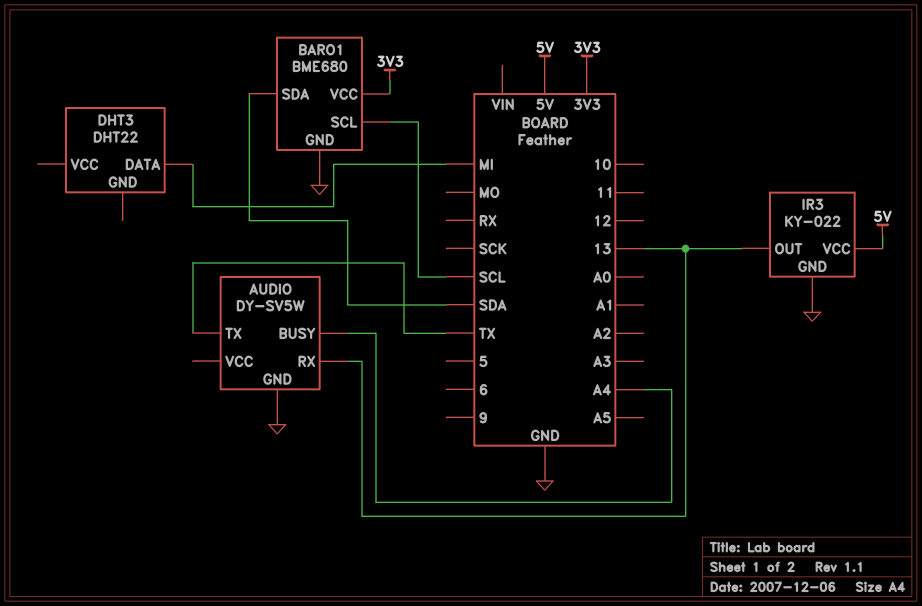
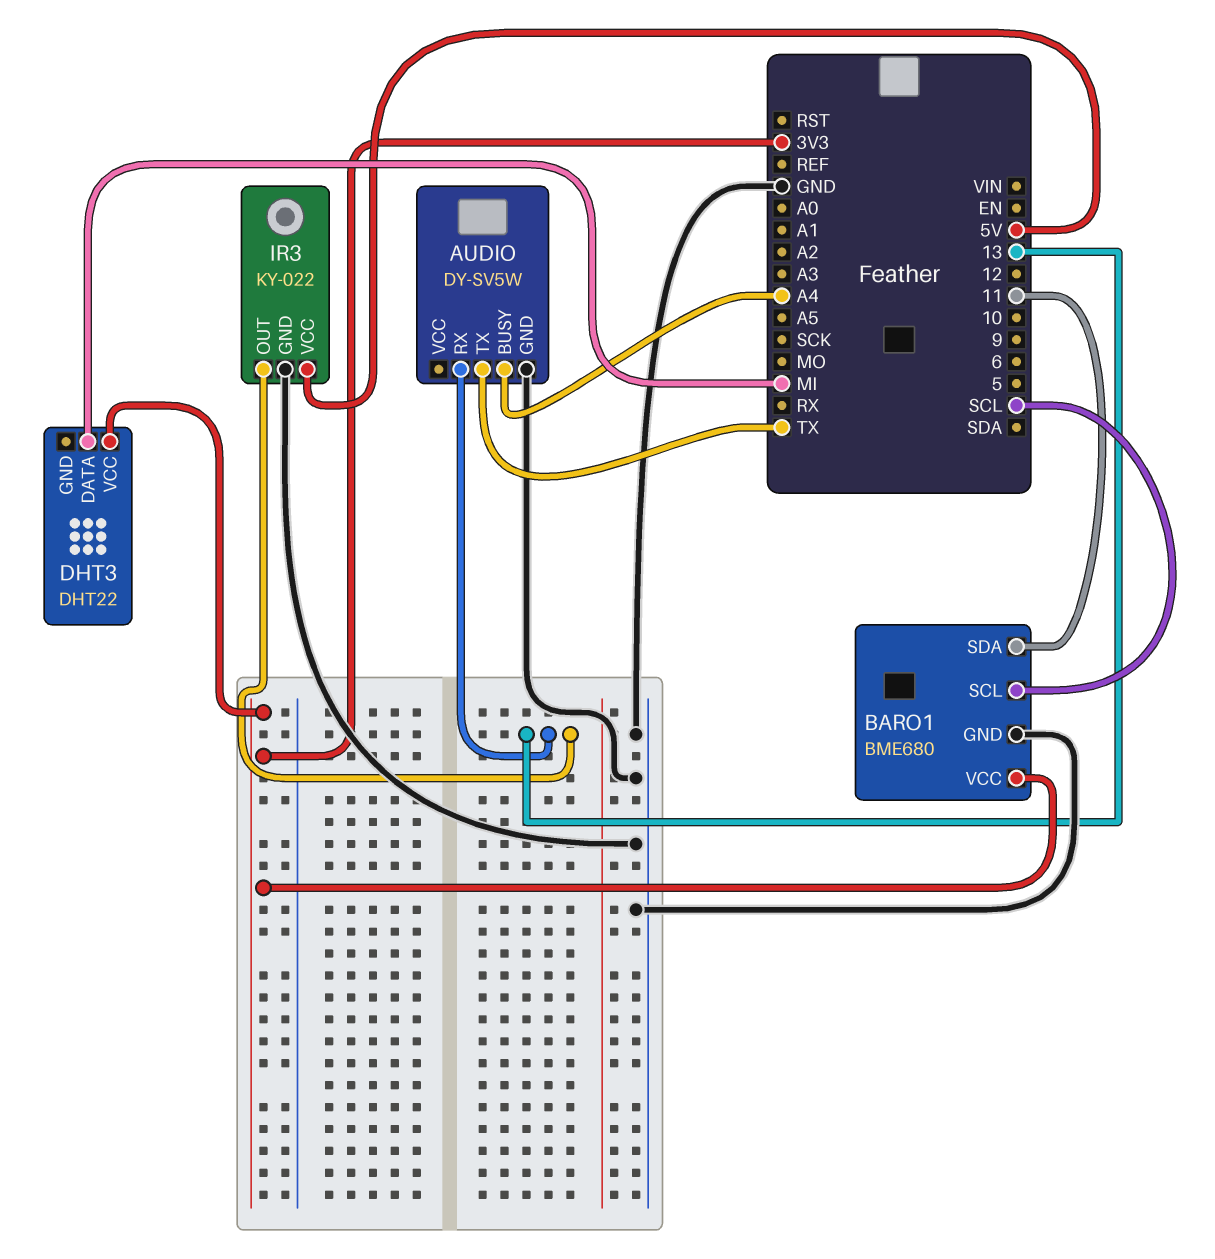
BARO1 pin SDA: SDA -> 11
DHT3 pin VCC: none -> 3V3

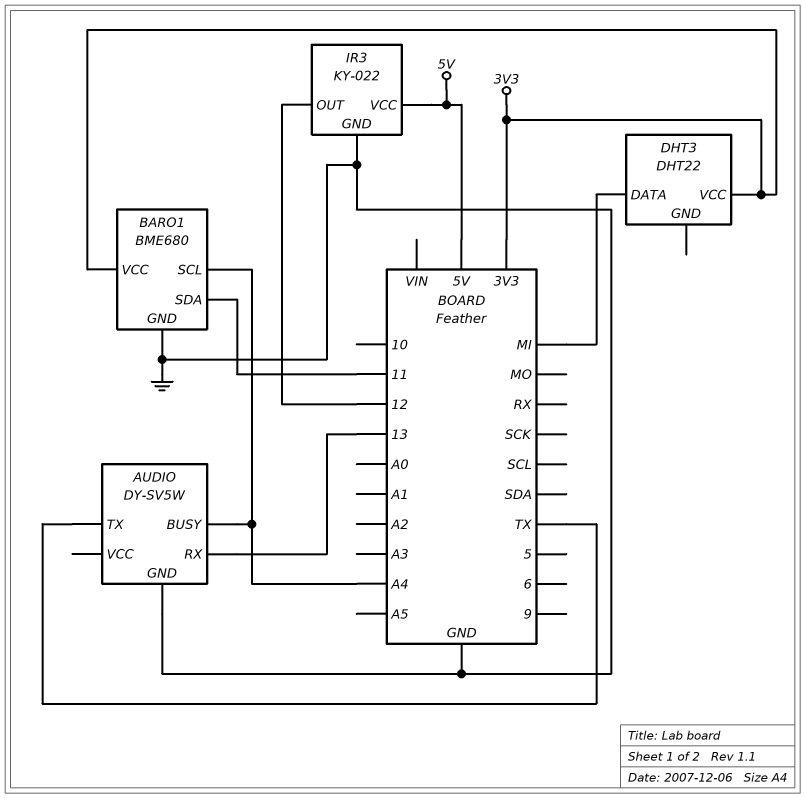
BARO1 pin SCL: SCL -> A4
IR3 pin OUT: 13 -> 12

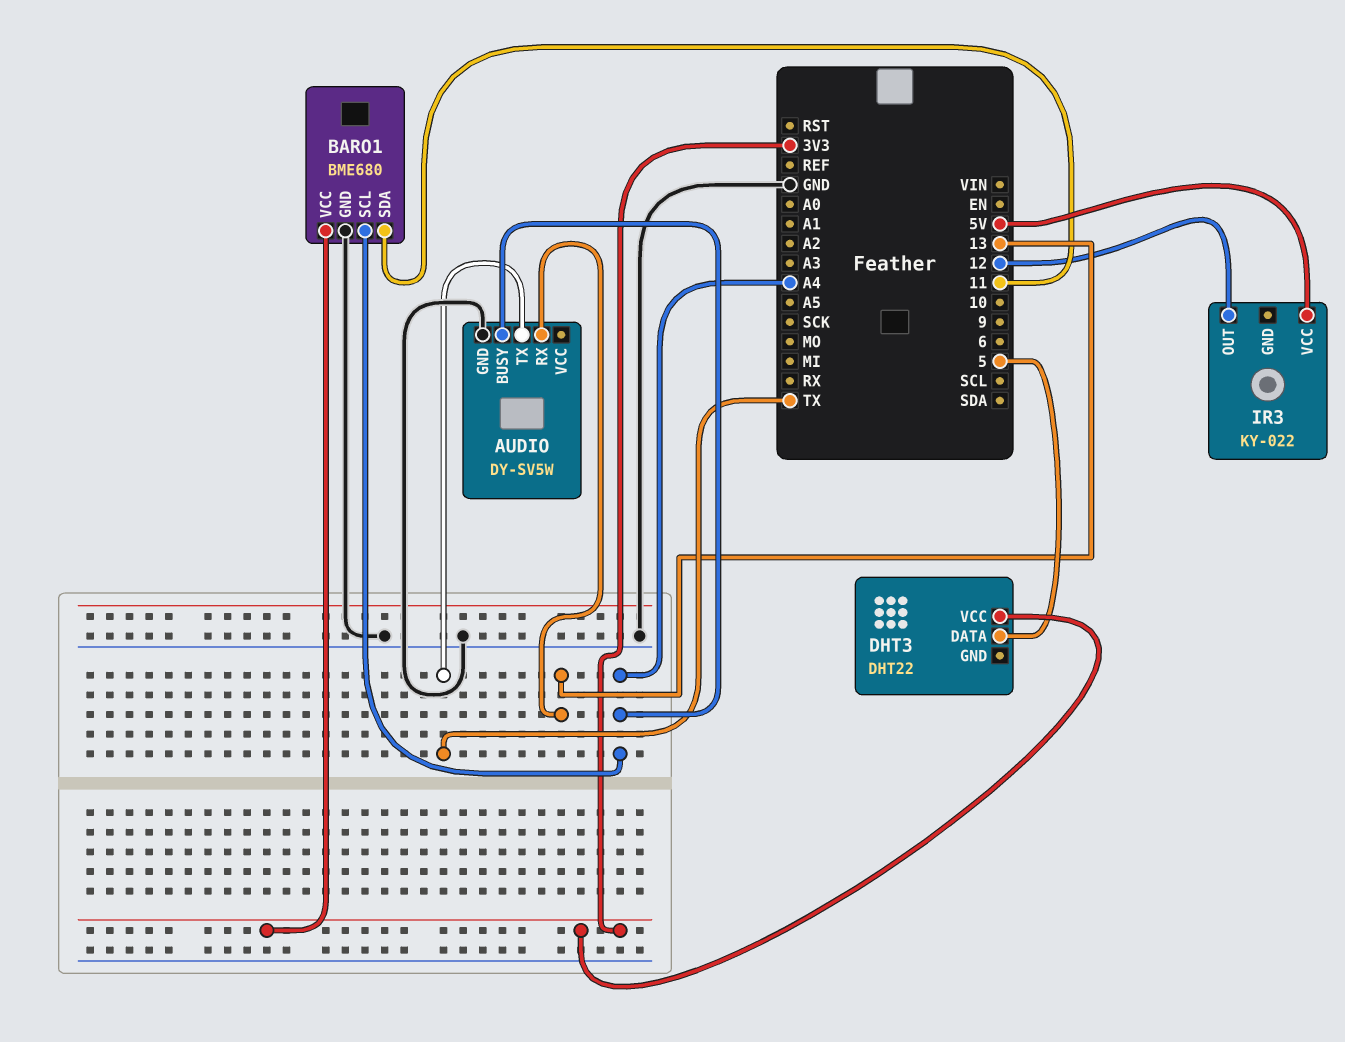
DHT3 pin DATA: MI -> 5
IR3 pin GND: GND -> none

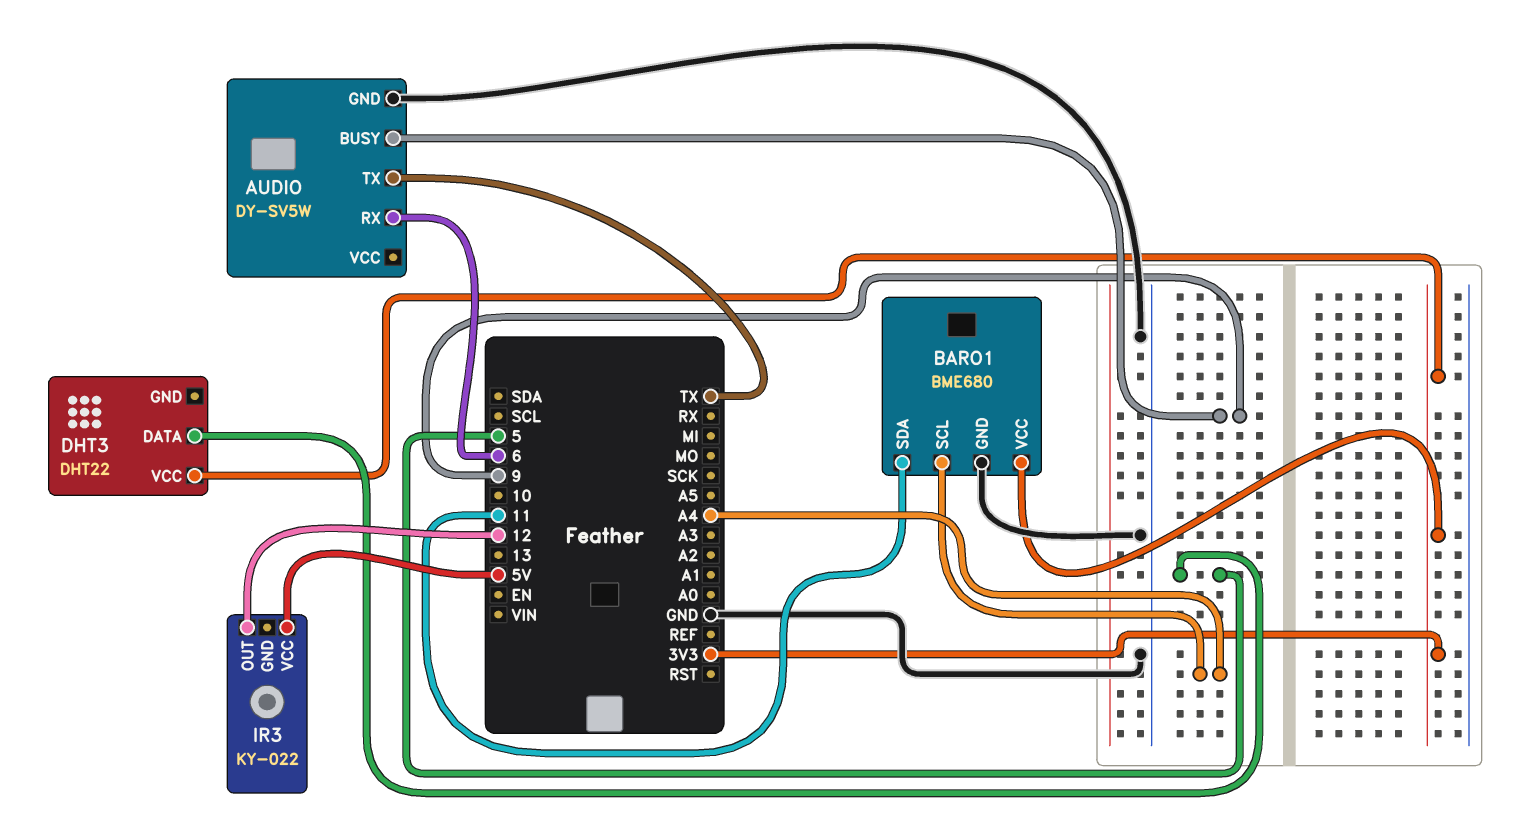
AUDIO pin BUSY: A4 -> 9
AUDIO pin RX: 13 -> 6

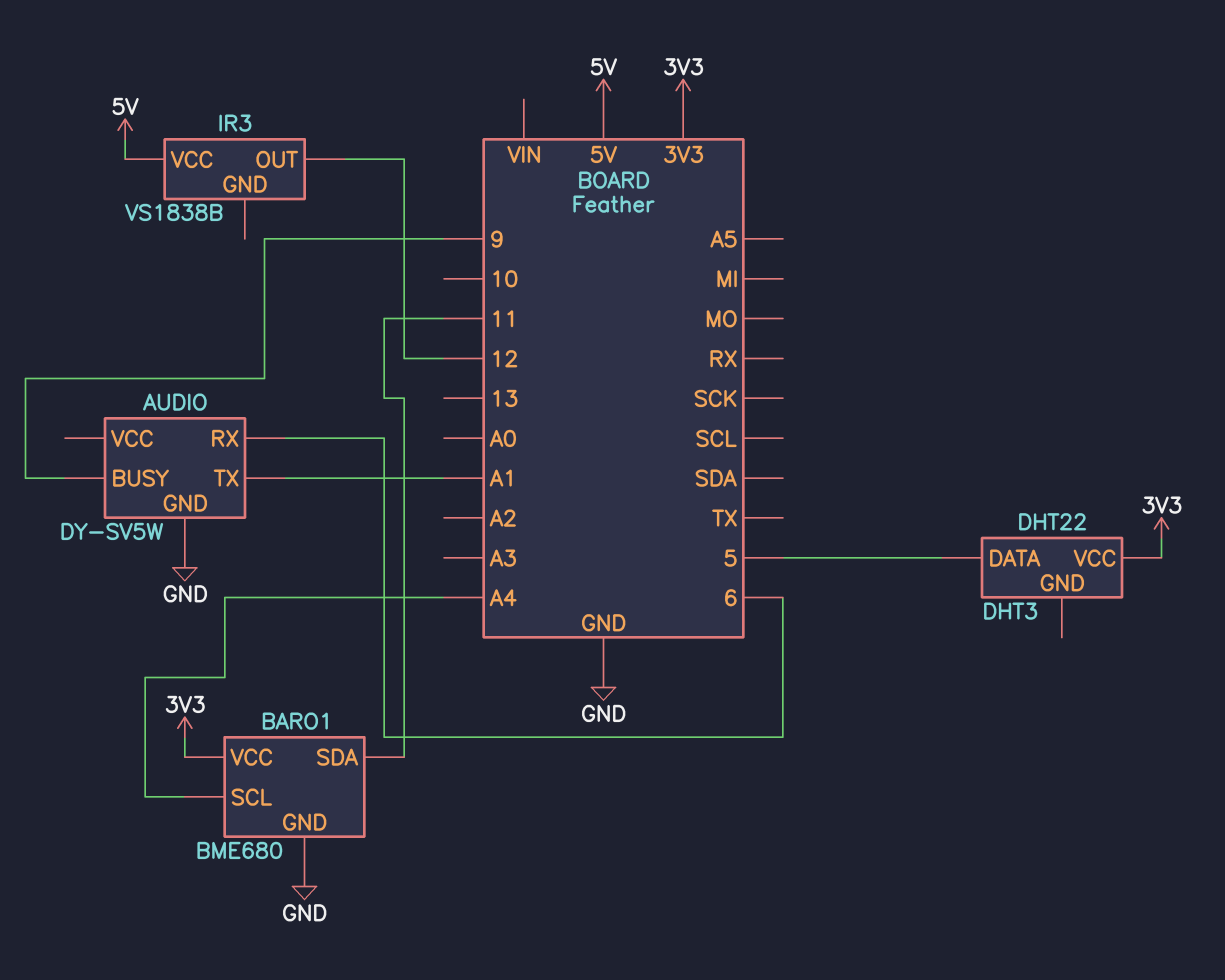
AUDIO pin TX: TX -> A1
IR3: KY-022 -> VS1838B

